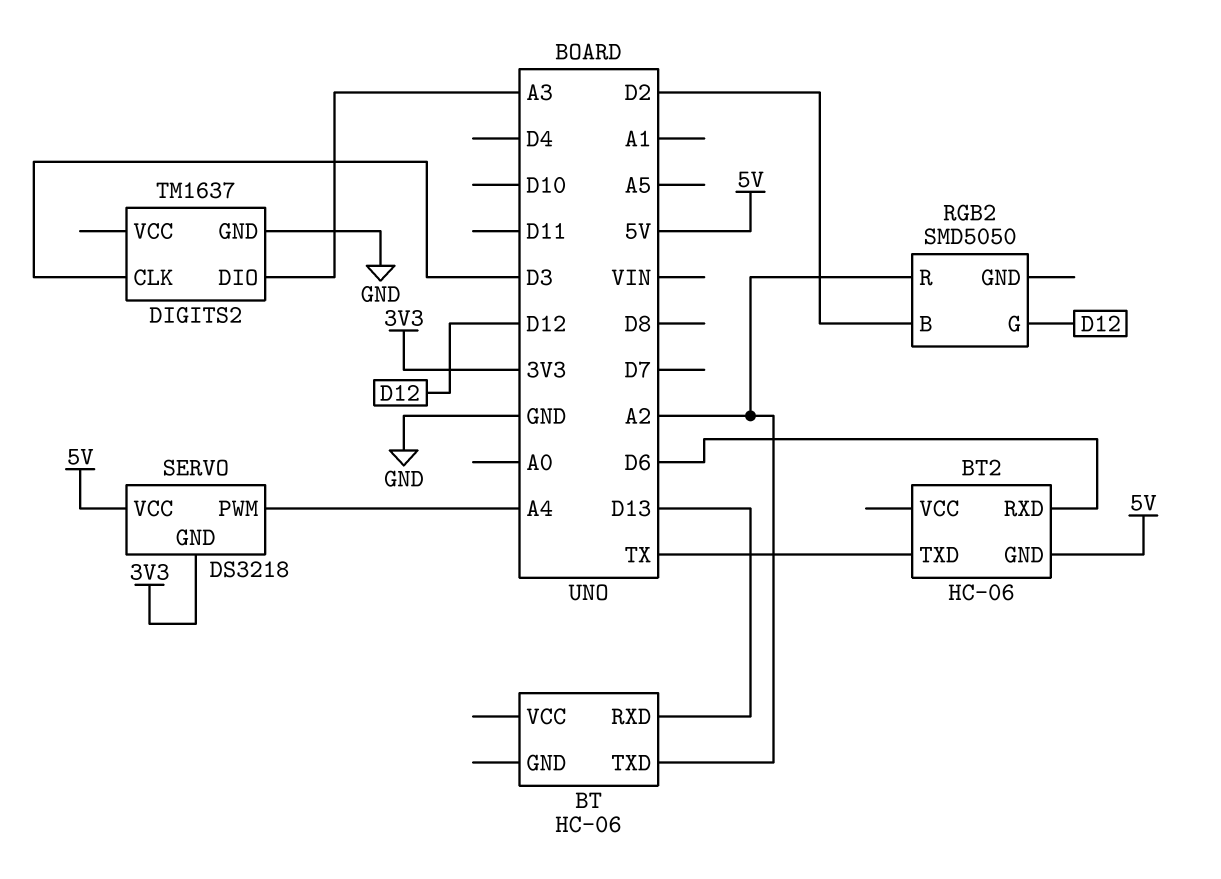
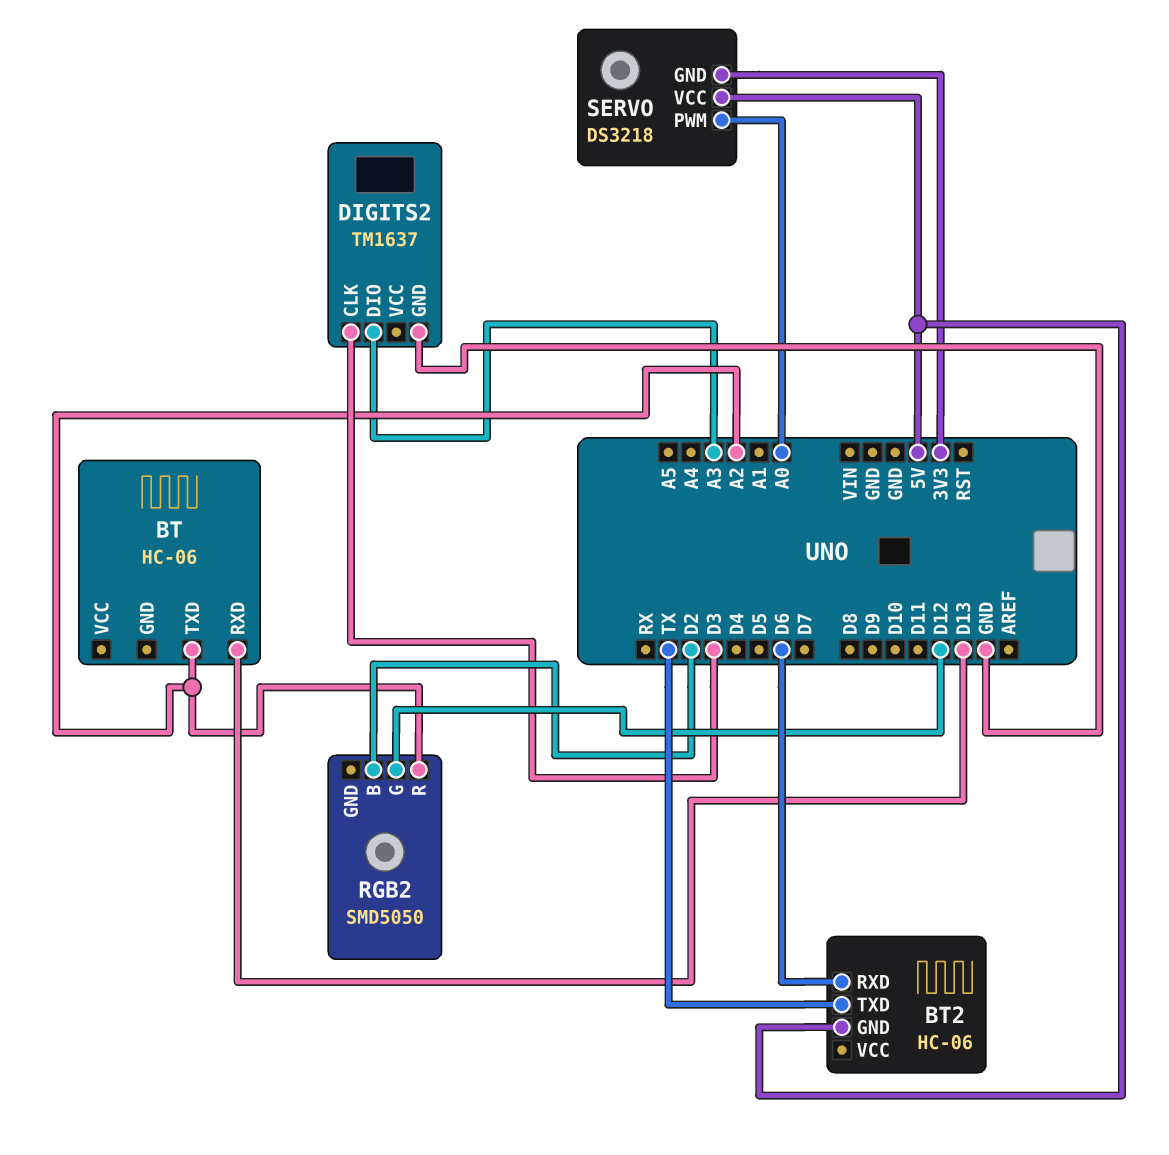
SERVO pin PWM: A4 -> A0

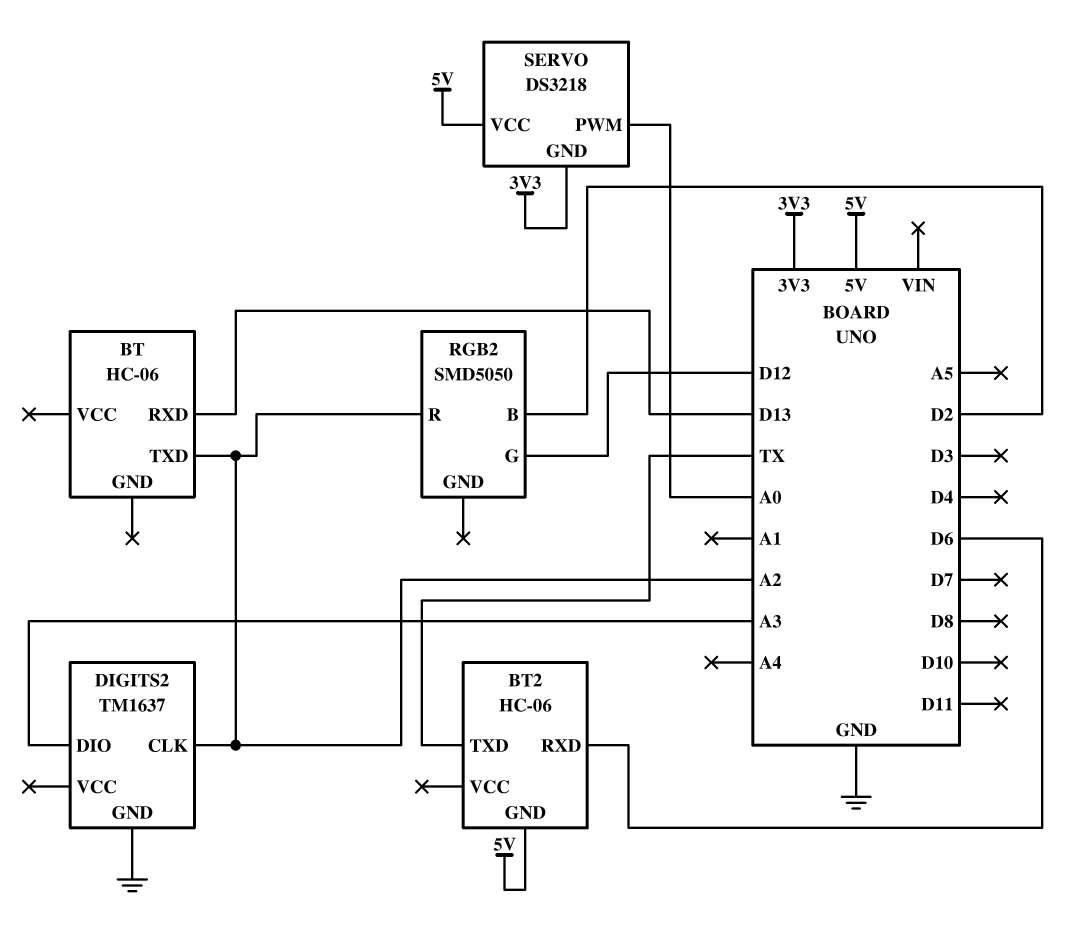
DIGITS2 pin CLK: D3 -> A2

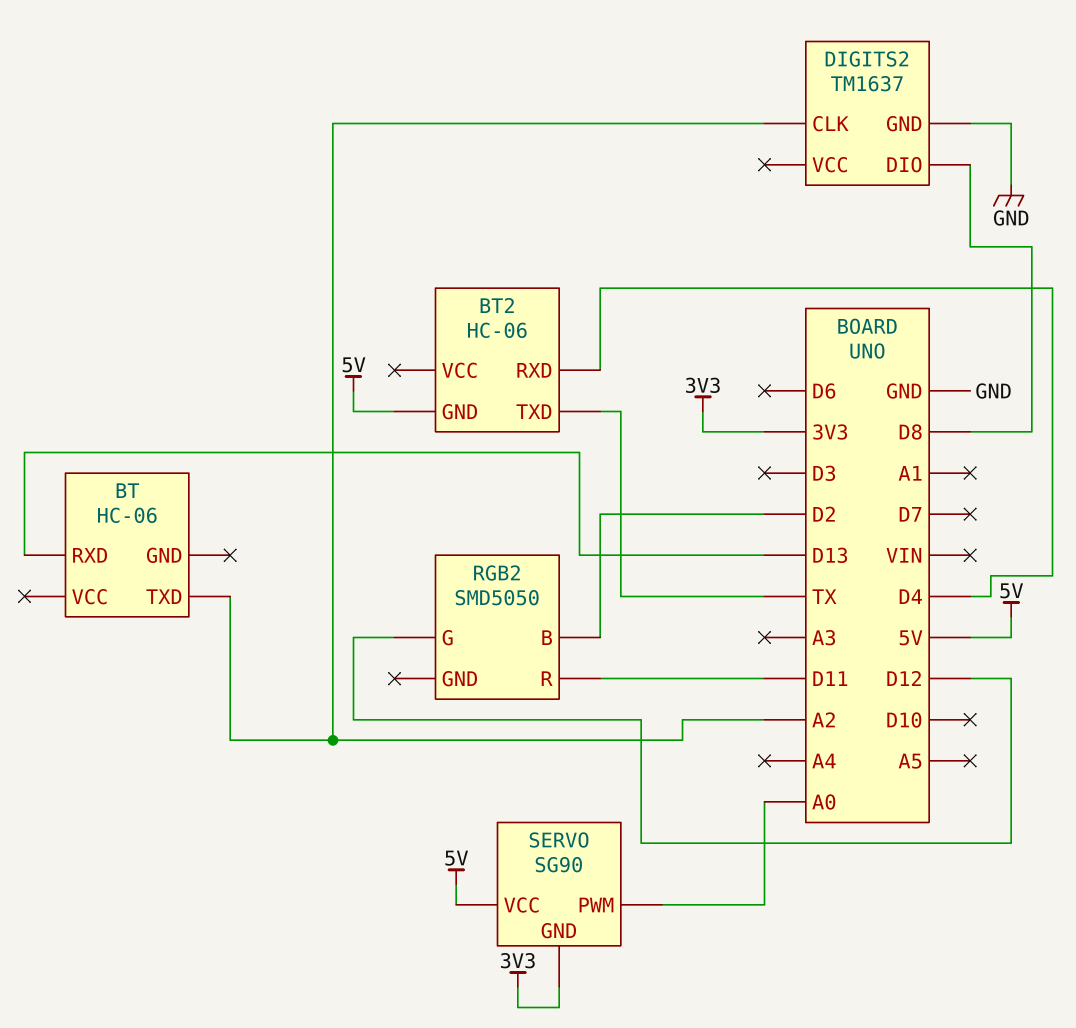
BT2 pin RXD: D6 -> D4
DIGITS2 pin DIO: A3 -> D8
RGB2 pin R: A2 -> D11
SERVO: DS3218 -> SG90

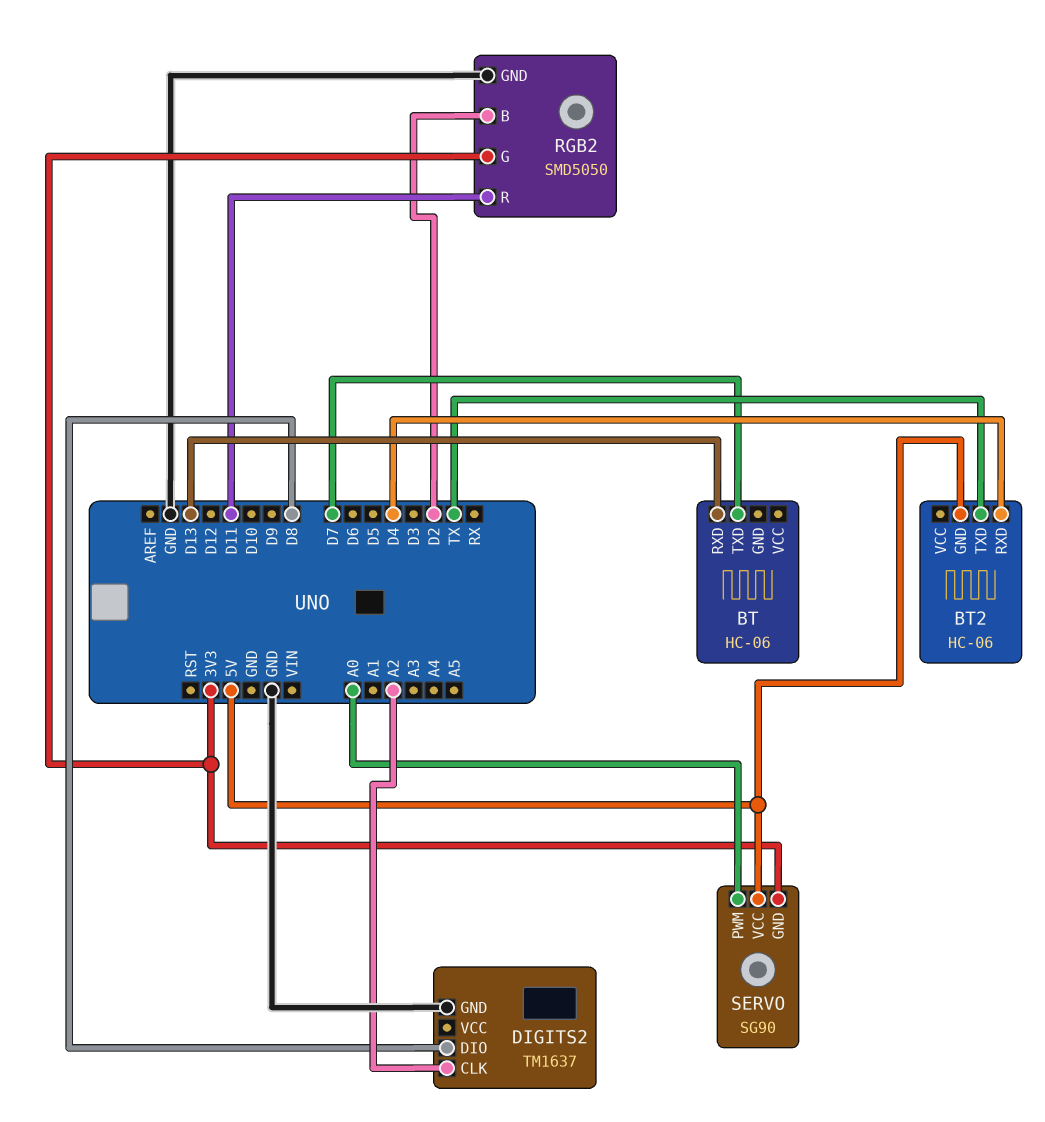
BT pin TXD: A2 -> D7
RGB2 pin G: D12 -> 3V3
RGB2 pin GND: none -> GND

